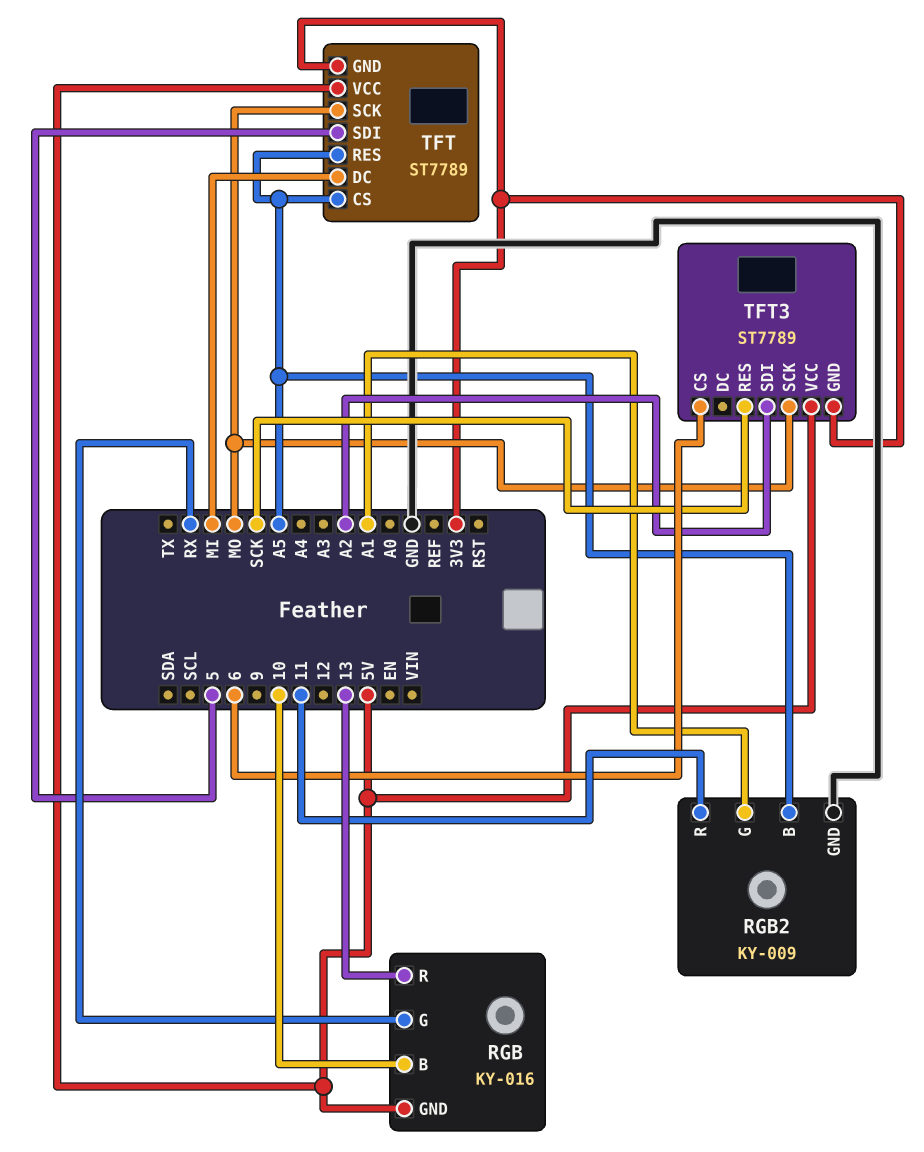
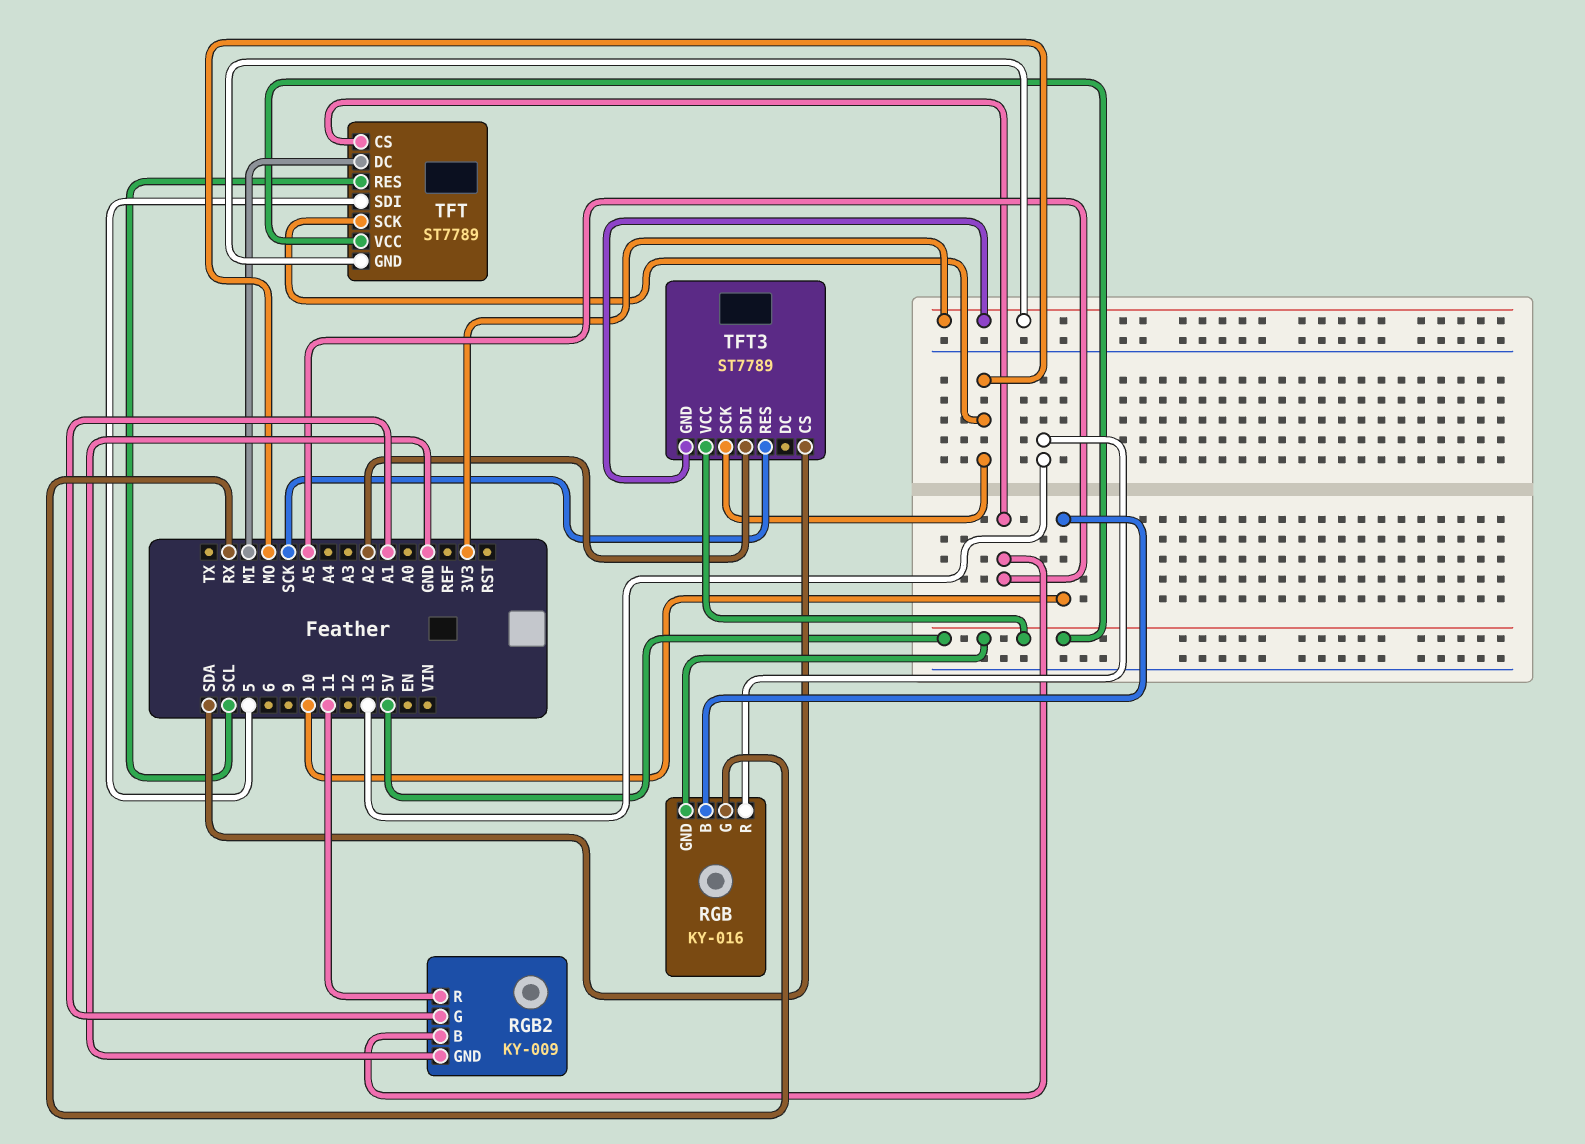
TFT pin RES: A5 -> SCL
TFT3 pin CS: 6 -> SDA

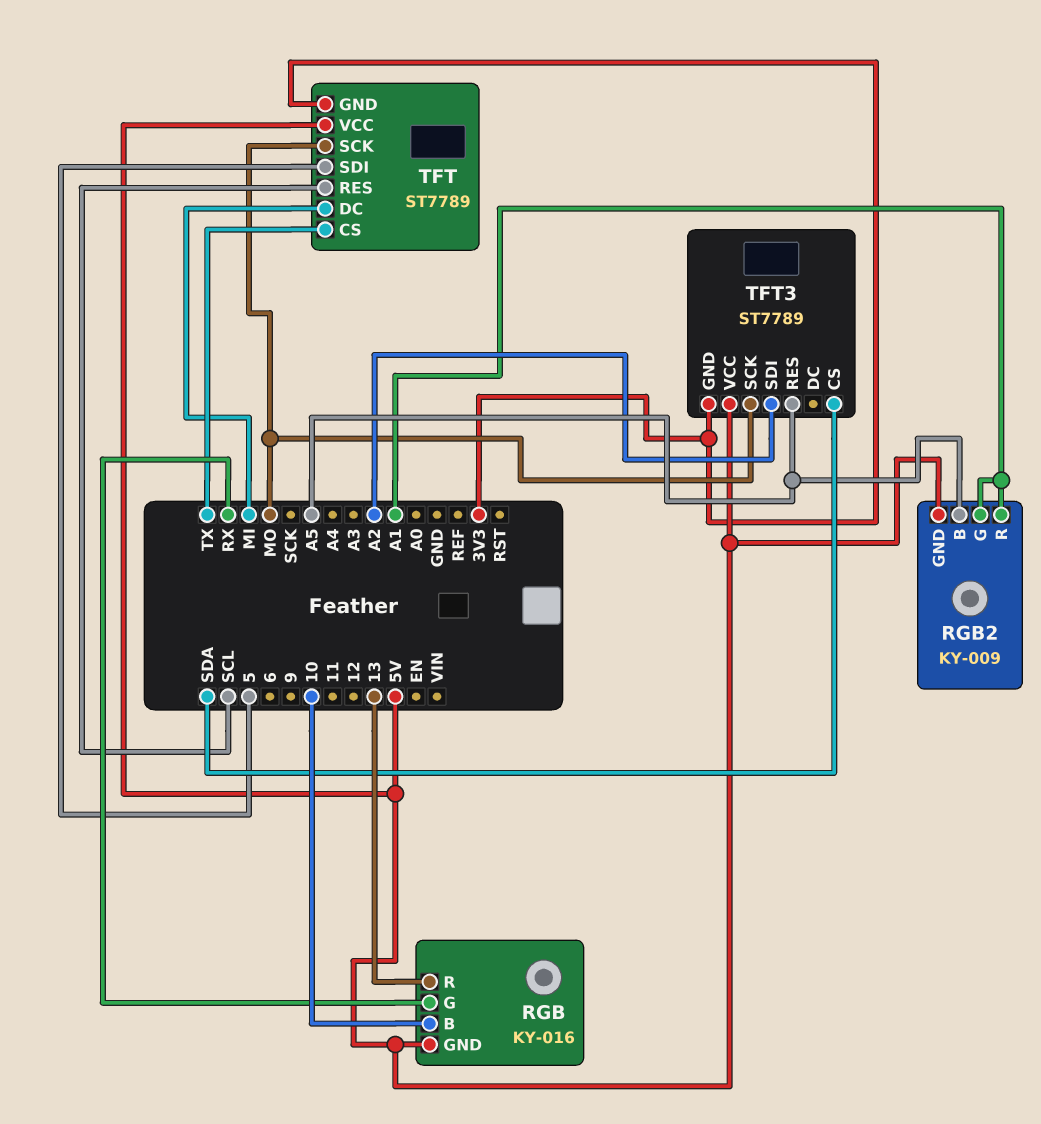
RGB2 pin GND: GND -> 5V
RGB2 pin R: 11 -> A1
TFT pin CS: A5 -> TX
TFT3 pin RES: SCK -> A5

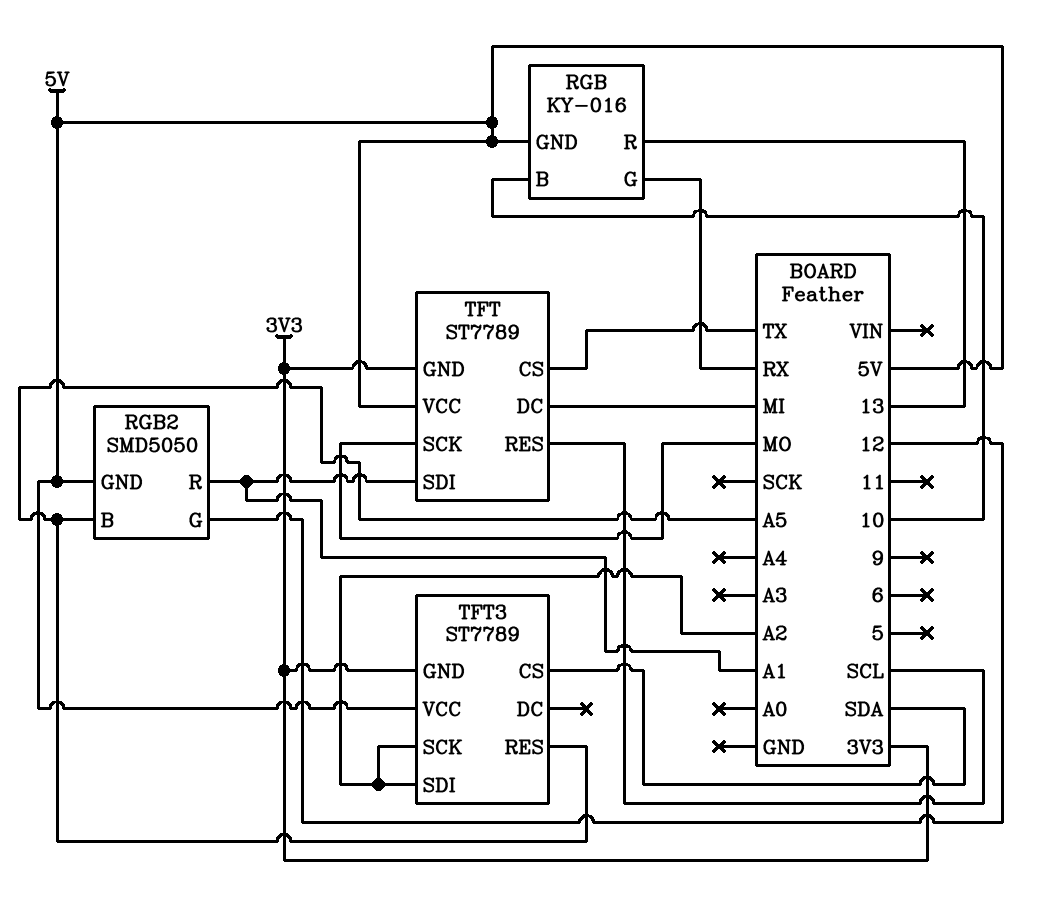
RGB2: KY-009 -> SMD5050
RGB2 pin G: A1 -> 12
TFT pin SDI: 5 -> A1
TFT3 pin SCK: MO -> A2

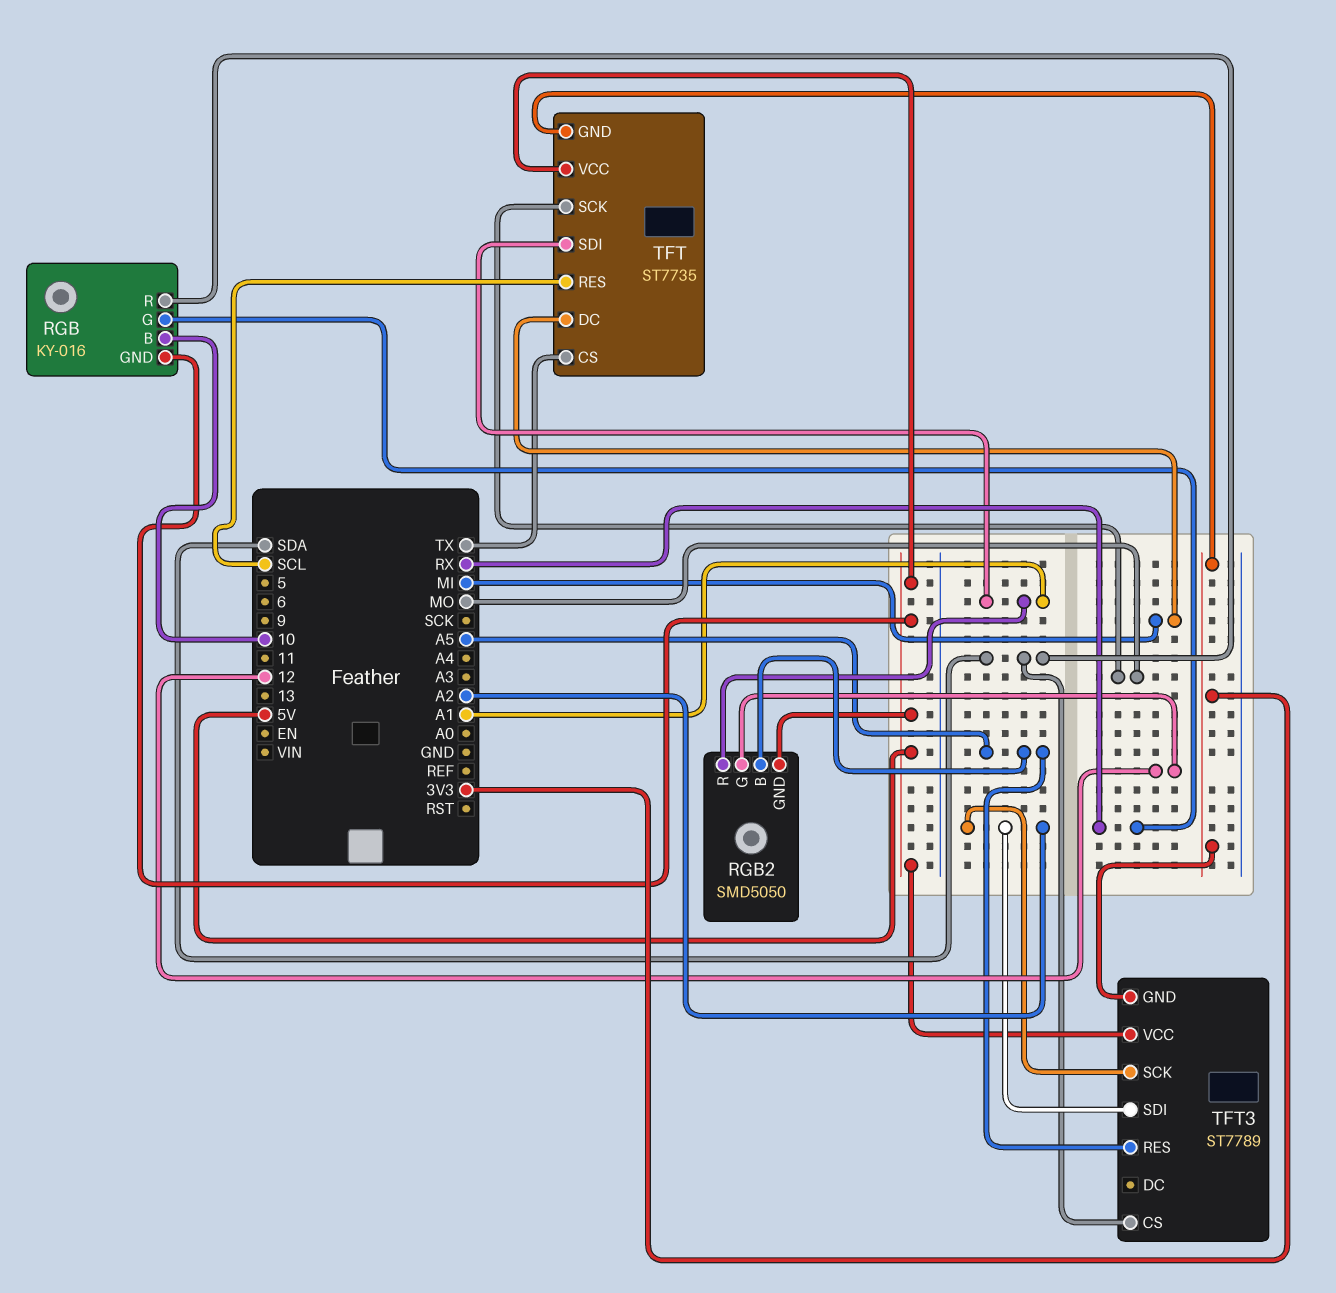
RGB pin R: 13 -> SDA
TFT: ST7789 -> ST7735

